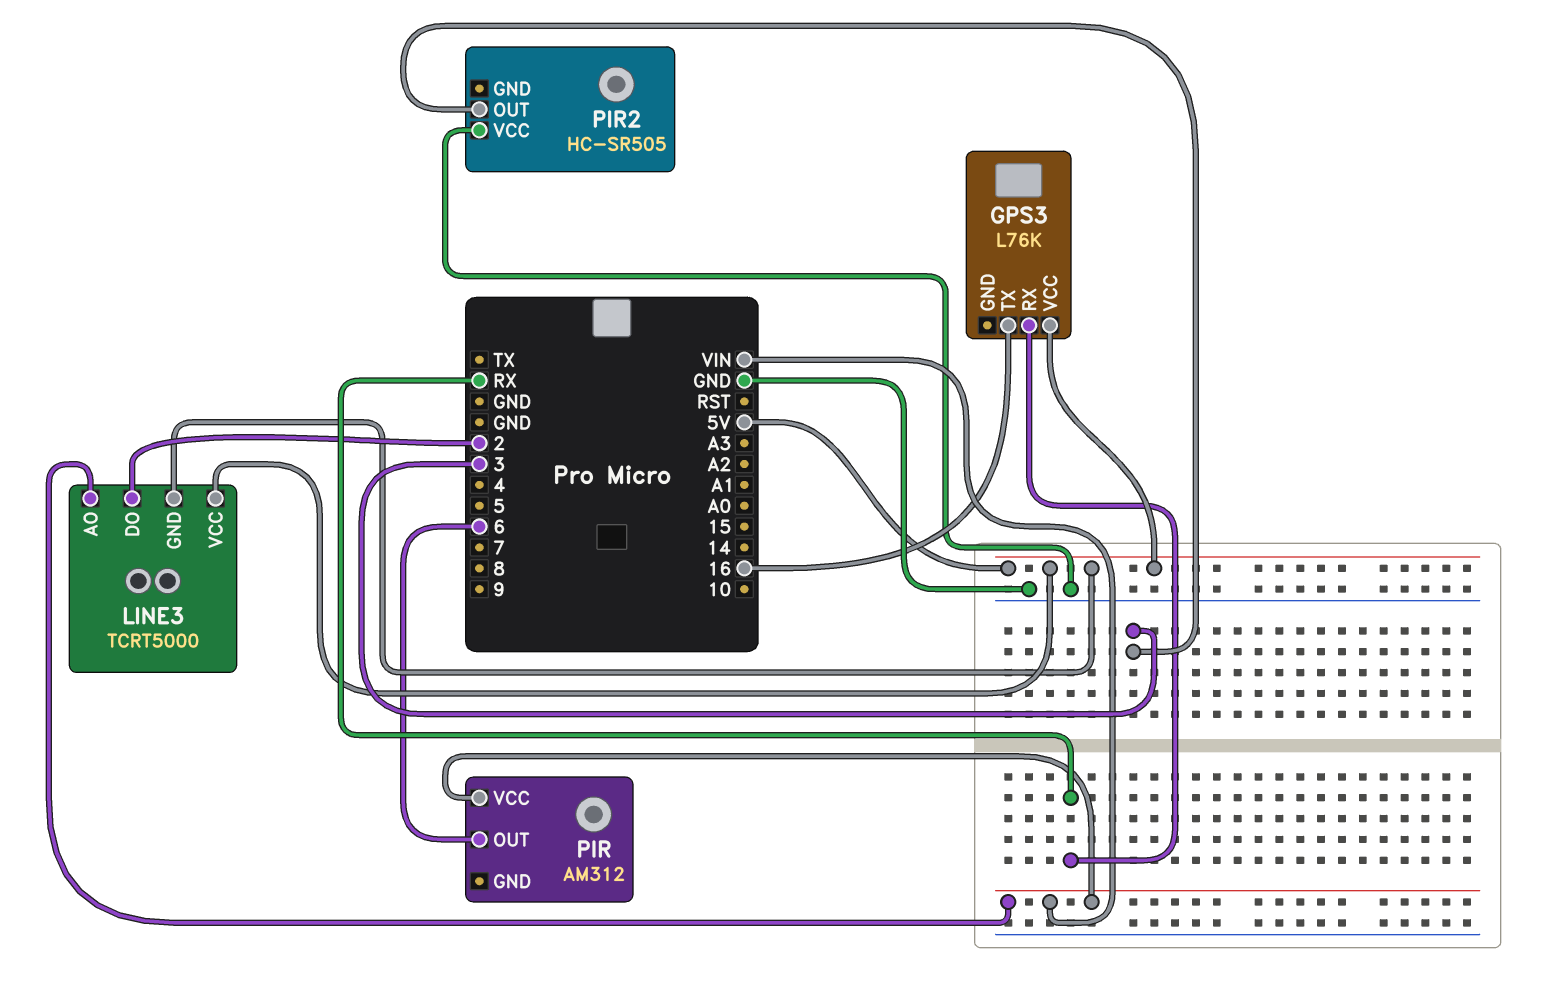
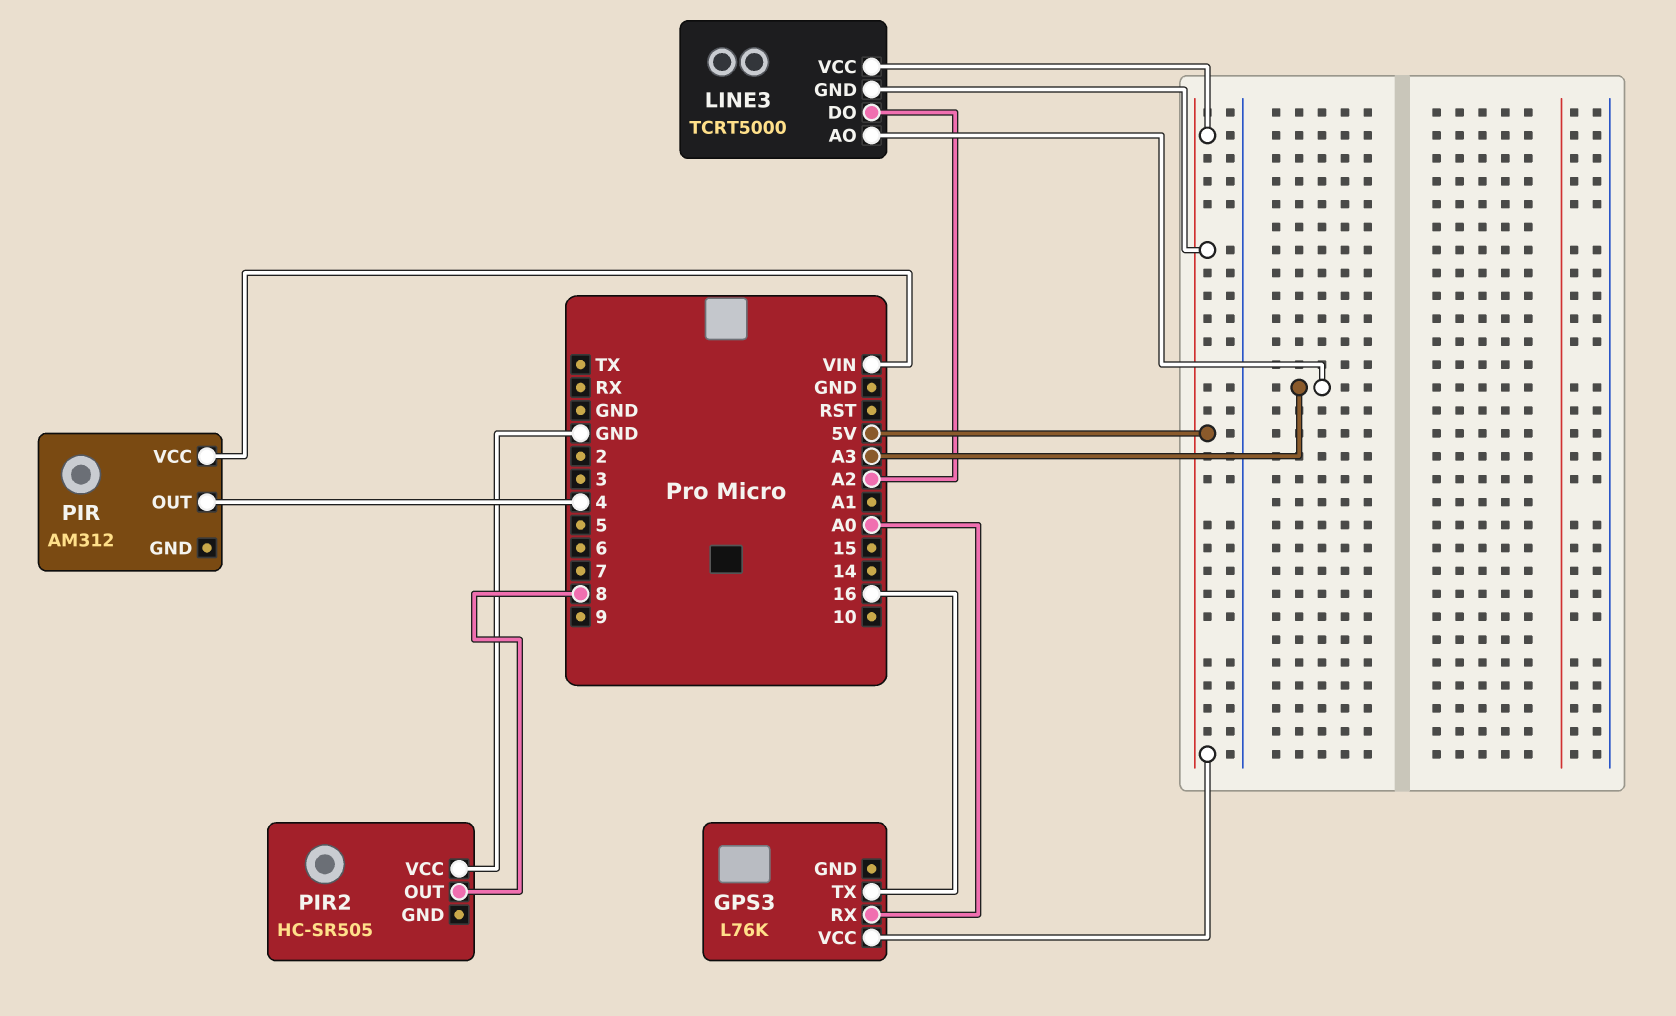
GPS3 pin RX: RX -> A0
LINE3 pin AO: VIN -> A3
LINE3 pin DO: 2 -> A2
PIR pin OUT: 6 -> 4
PIR2 pin OUT: 3 -> 8

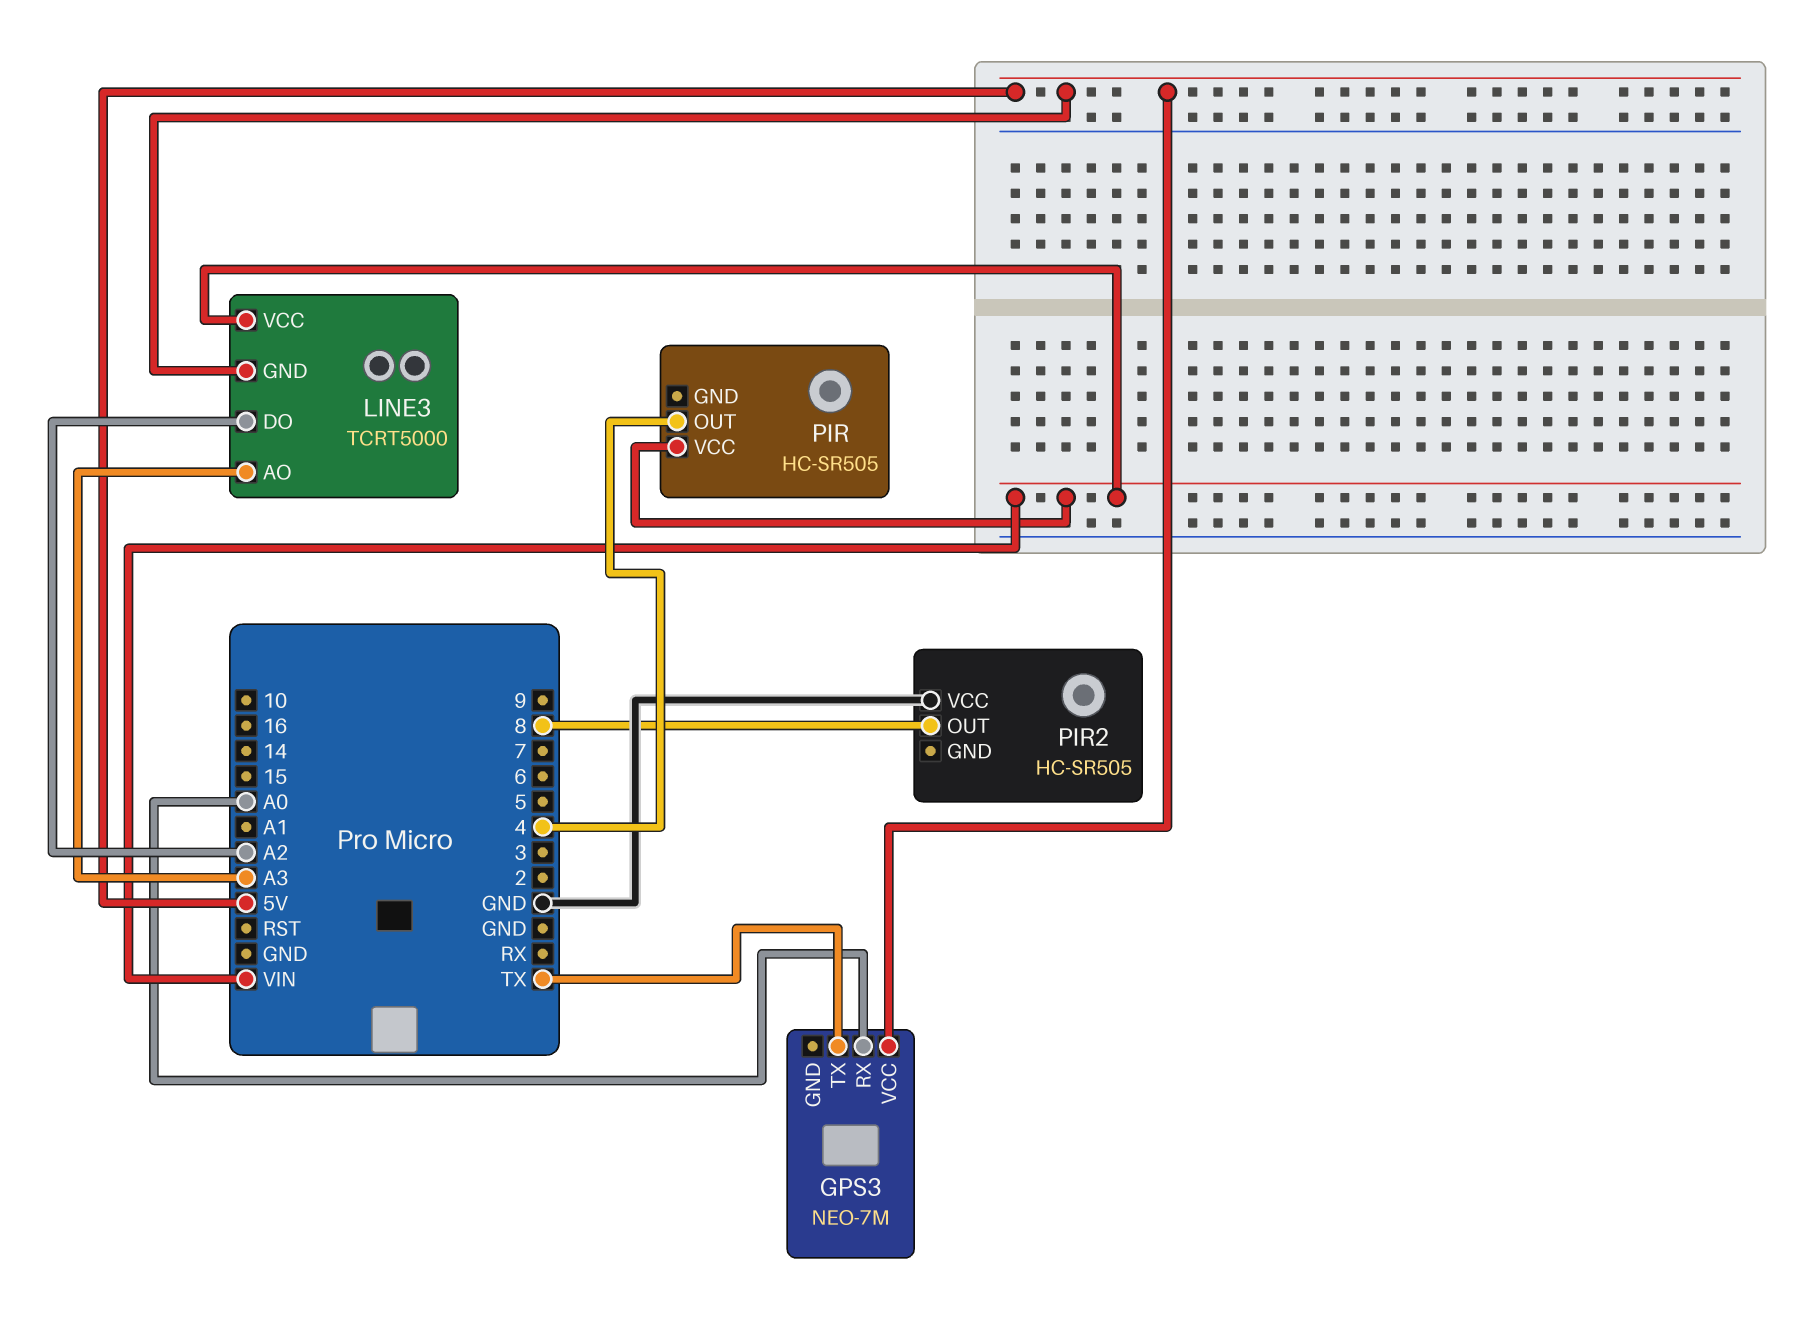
GPS3: L76K -> NEO-7M
GPS3 pin TX: 16 -> TX
LINE3 pin VCC: 5V -> VIN
PIR: AM312 -> HC-SR505

